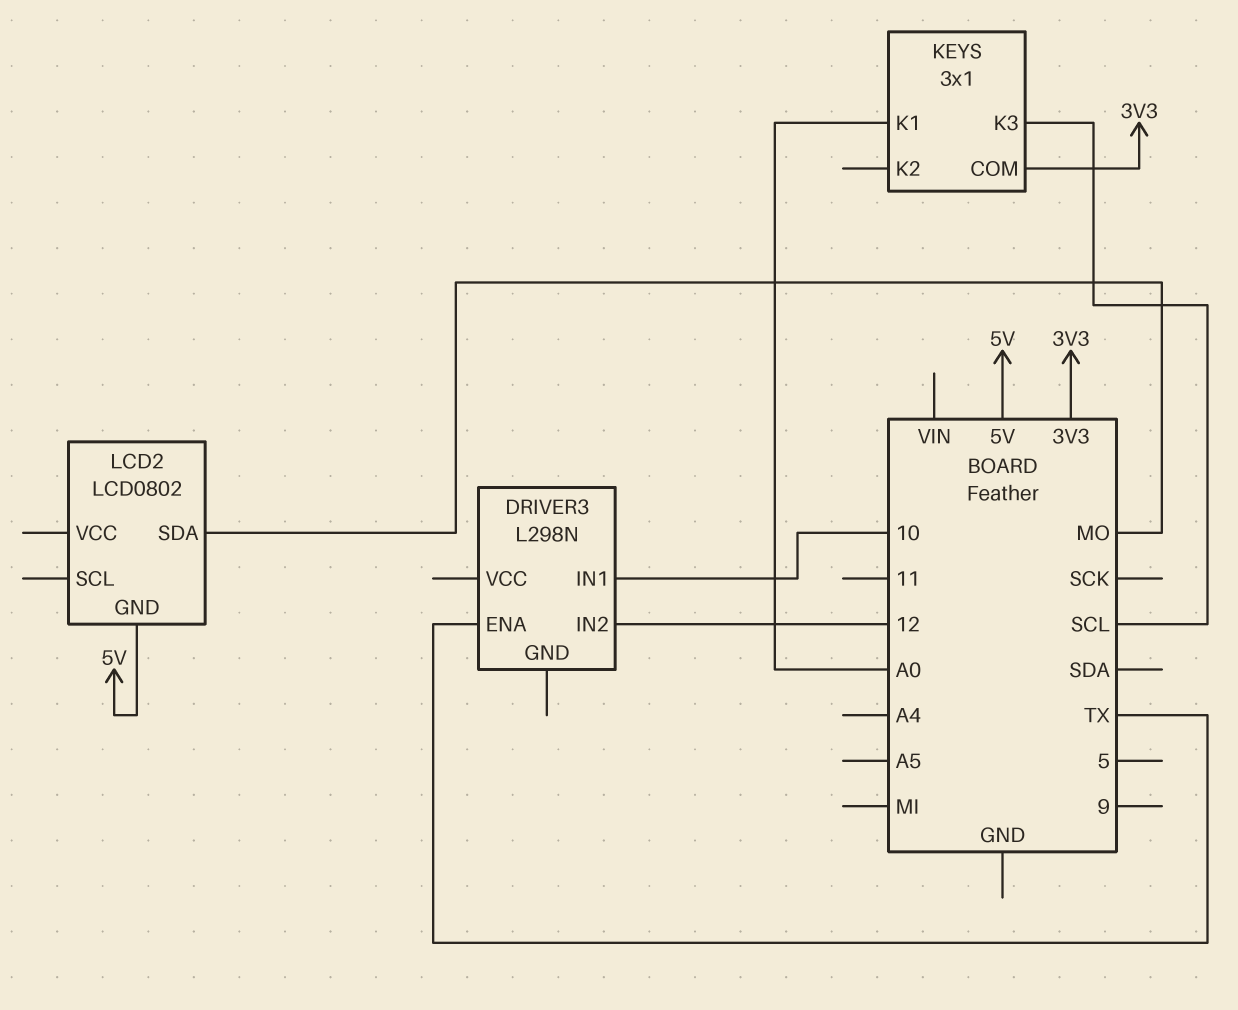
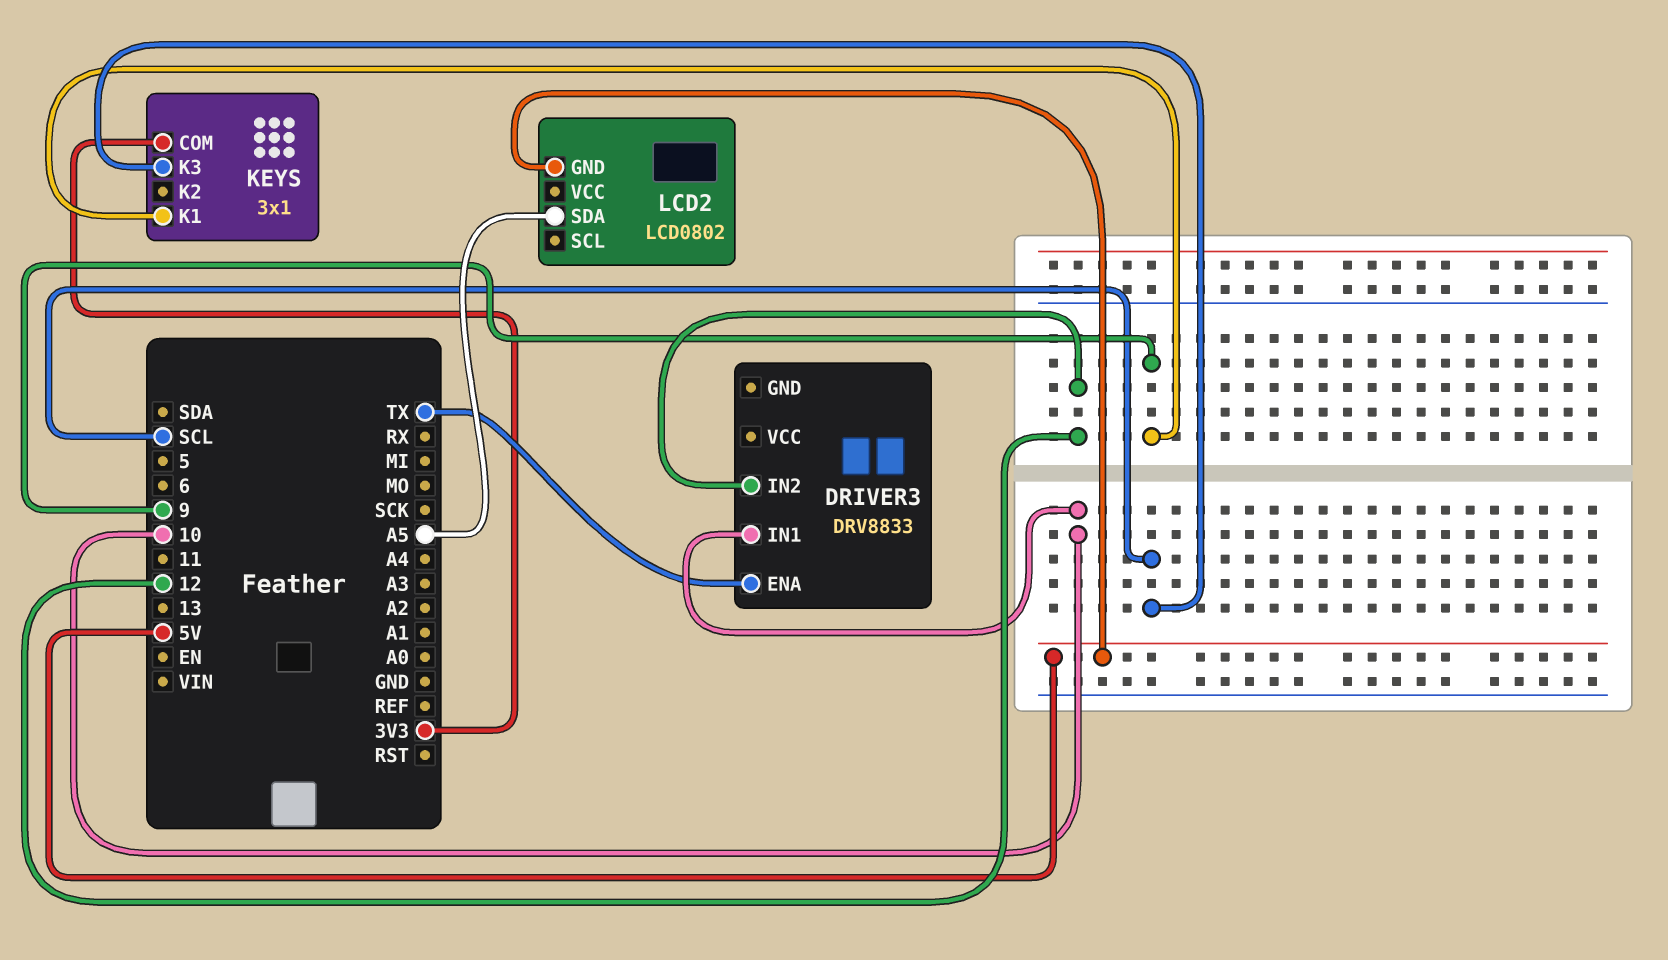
DRIVER3: L298N -> DRV8833
KEYS pin K1: A0 -> 9
LCD2 pin SDA: MO -> A5

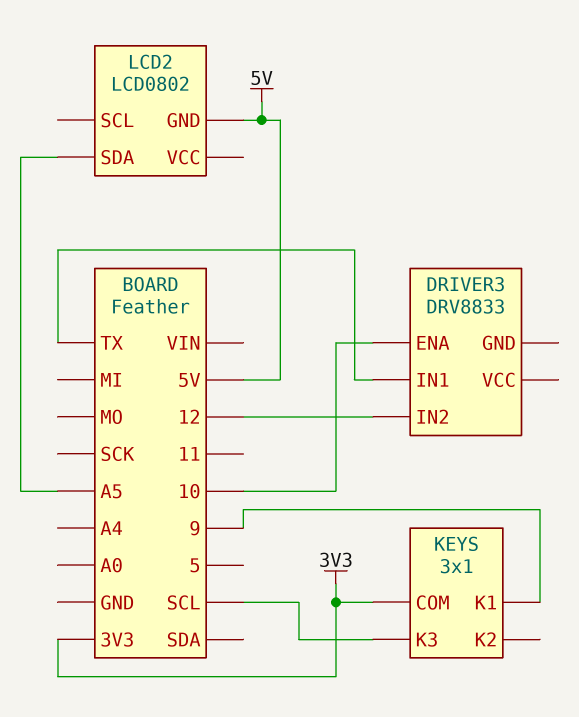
DRIVER3 pin ENA: TX -> 10
DRIVER3 pin IN1: 10 -> TX

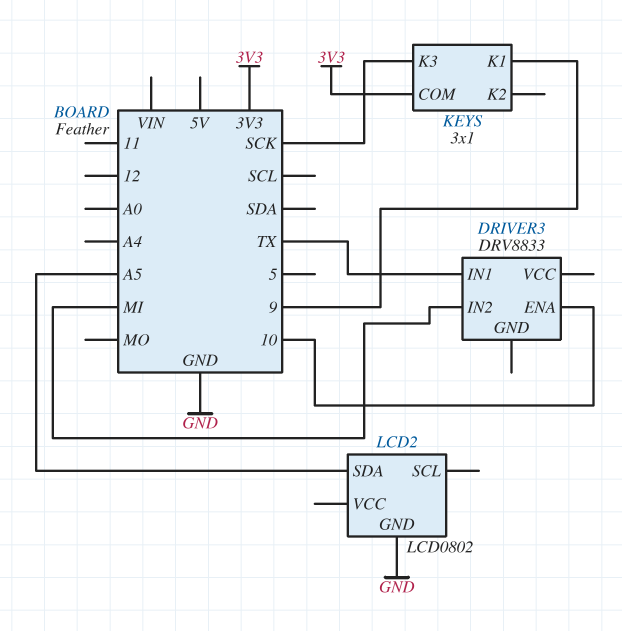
DRIVER3 pin IN2: 12 -> MI
KEYS pin K3: SCL -> SCK
LCD2 pin GND: 5V -> GND

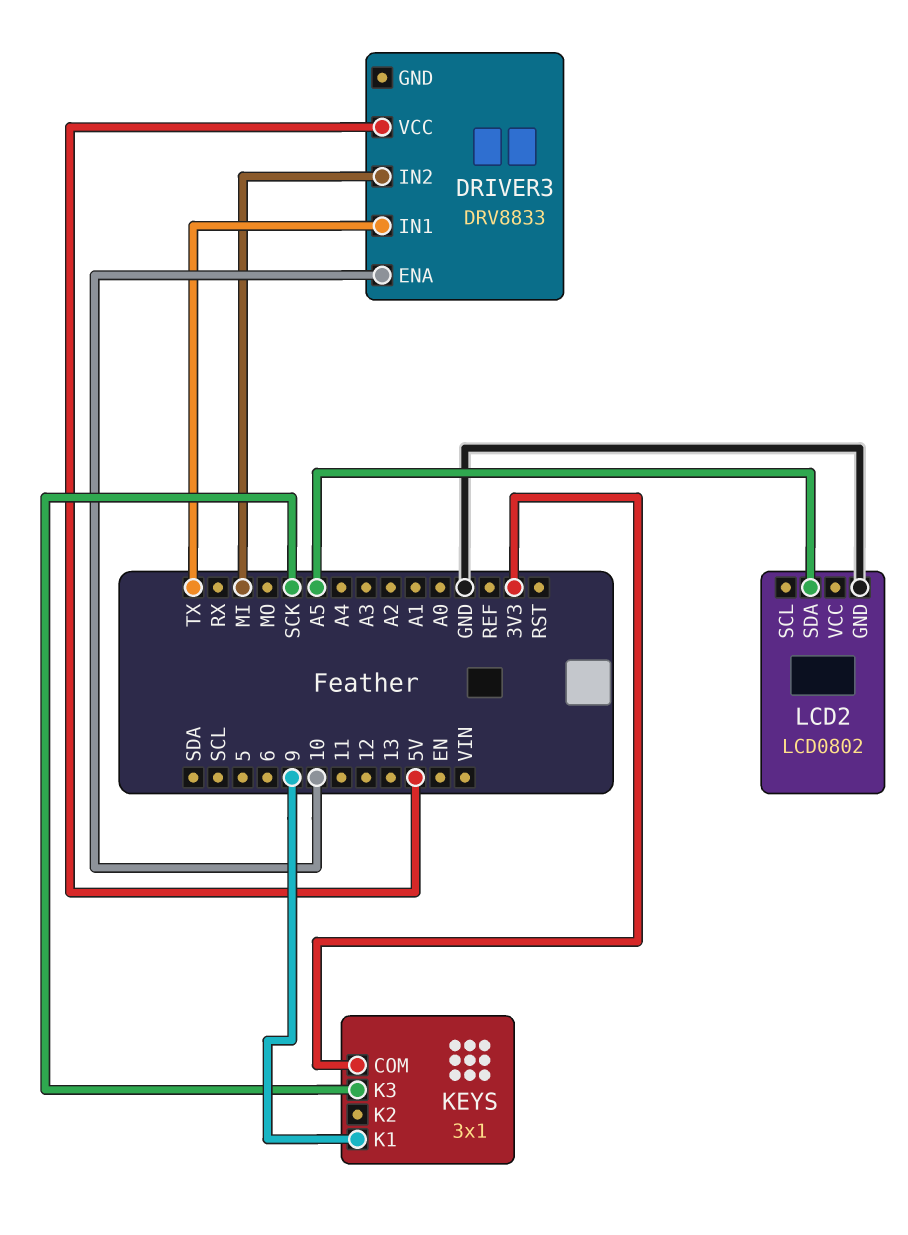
DRIVER3 pin VCC: none -> 5V

